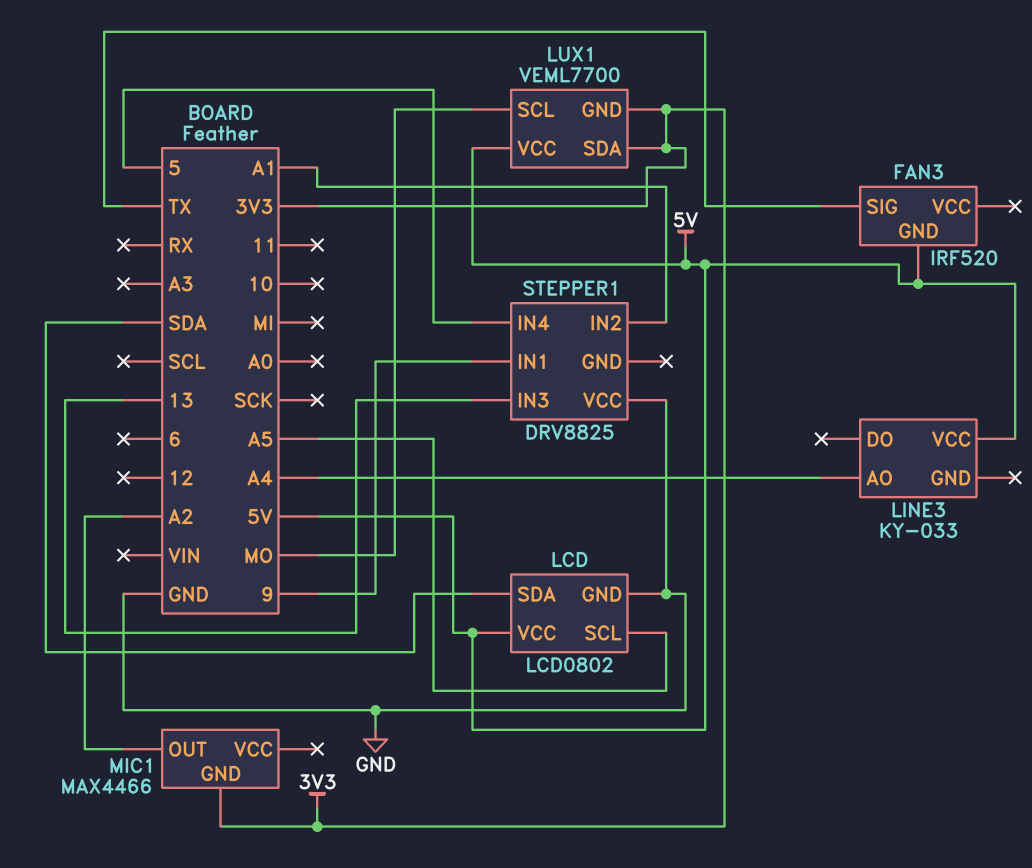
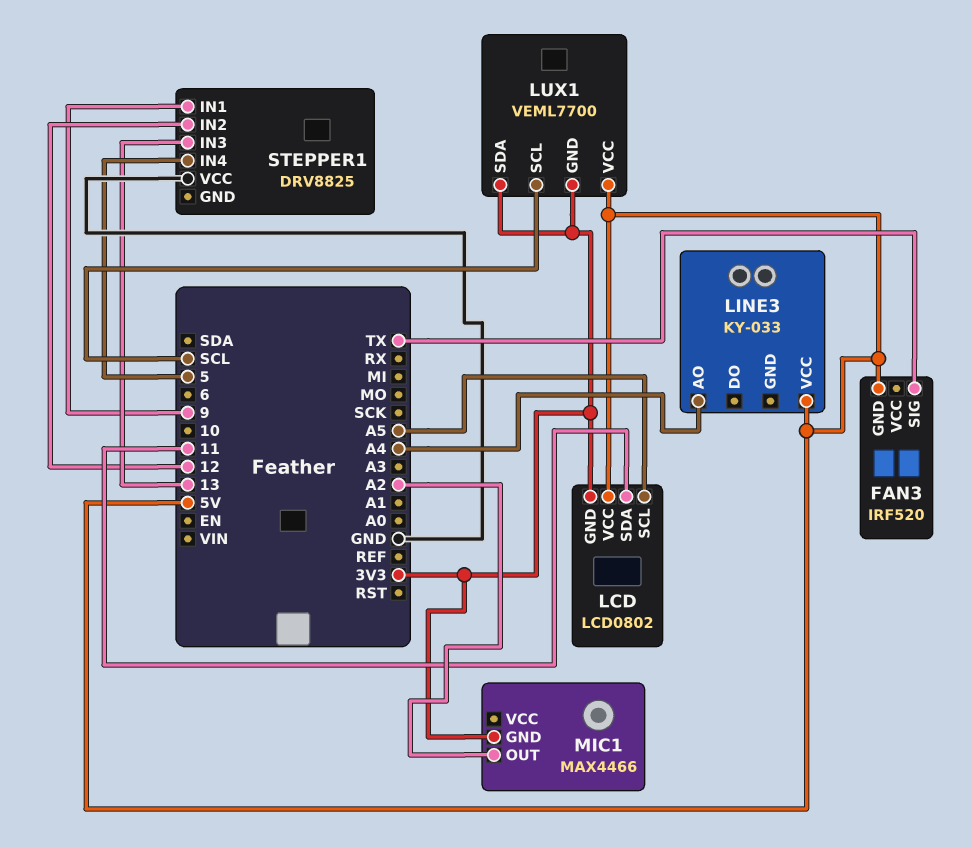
LCD pin GND: GND -> 3V3
LCD pin SDA: SDA -> 11
LUX1 pin SCL: MO -> SCL
STEPPER1 pin IN2: A1 -> 12

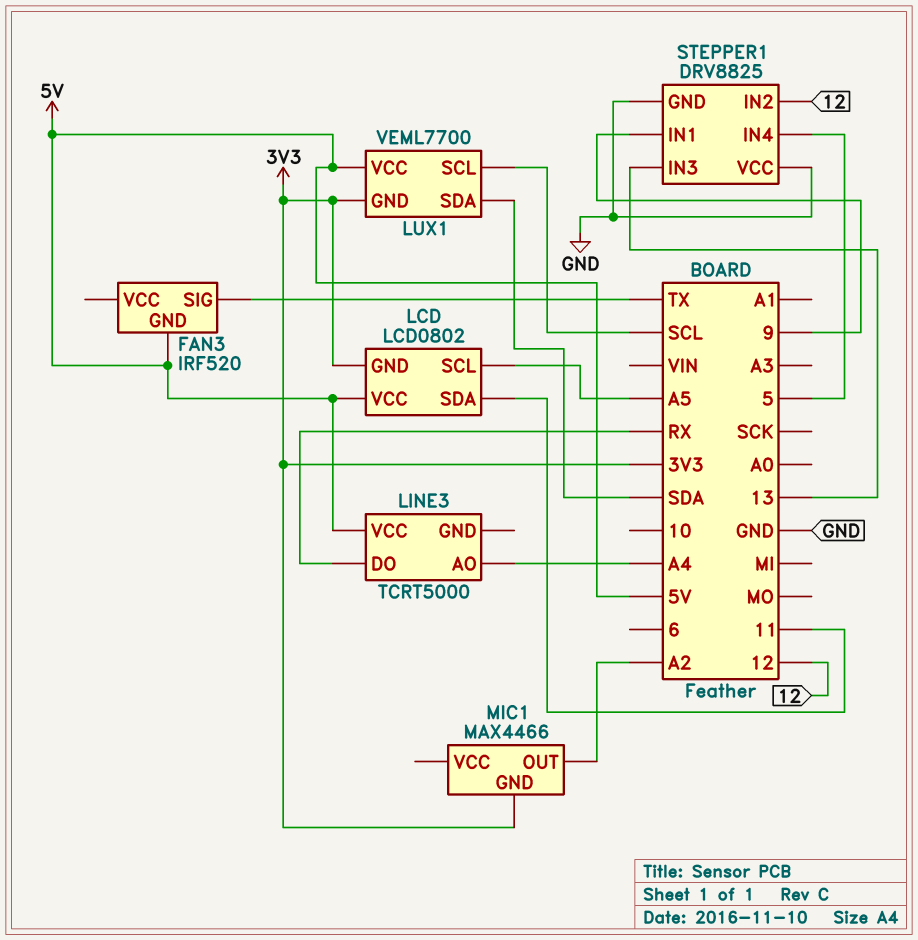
LINE3: KY-033 -> TCRT5000
LINE3 pin DO: none -> RX
LUX1 pin SDA: 3V3 -> SDA
STEPPER1 pin GND: none -> GND

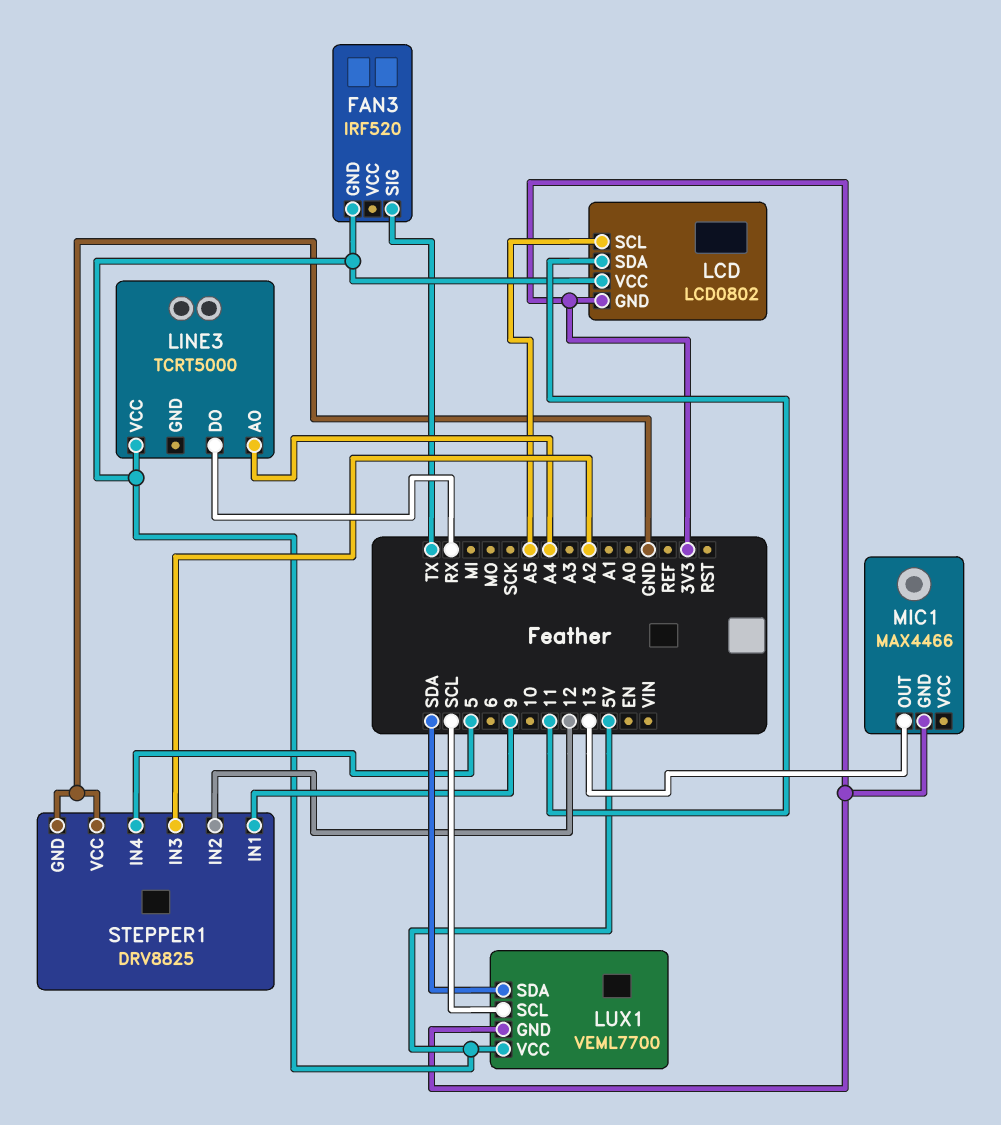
MIC1 pin OUT: A2 -> 13
STEPPER1 pin IN3: 13 -> A2

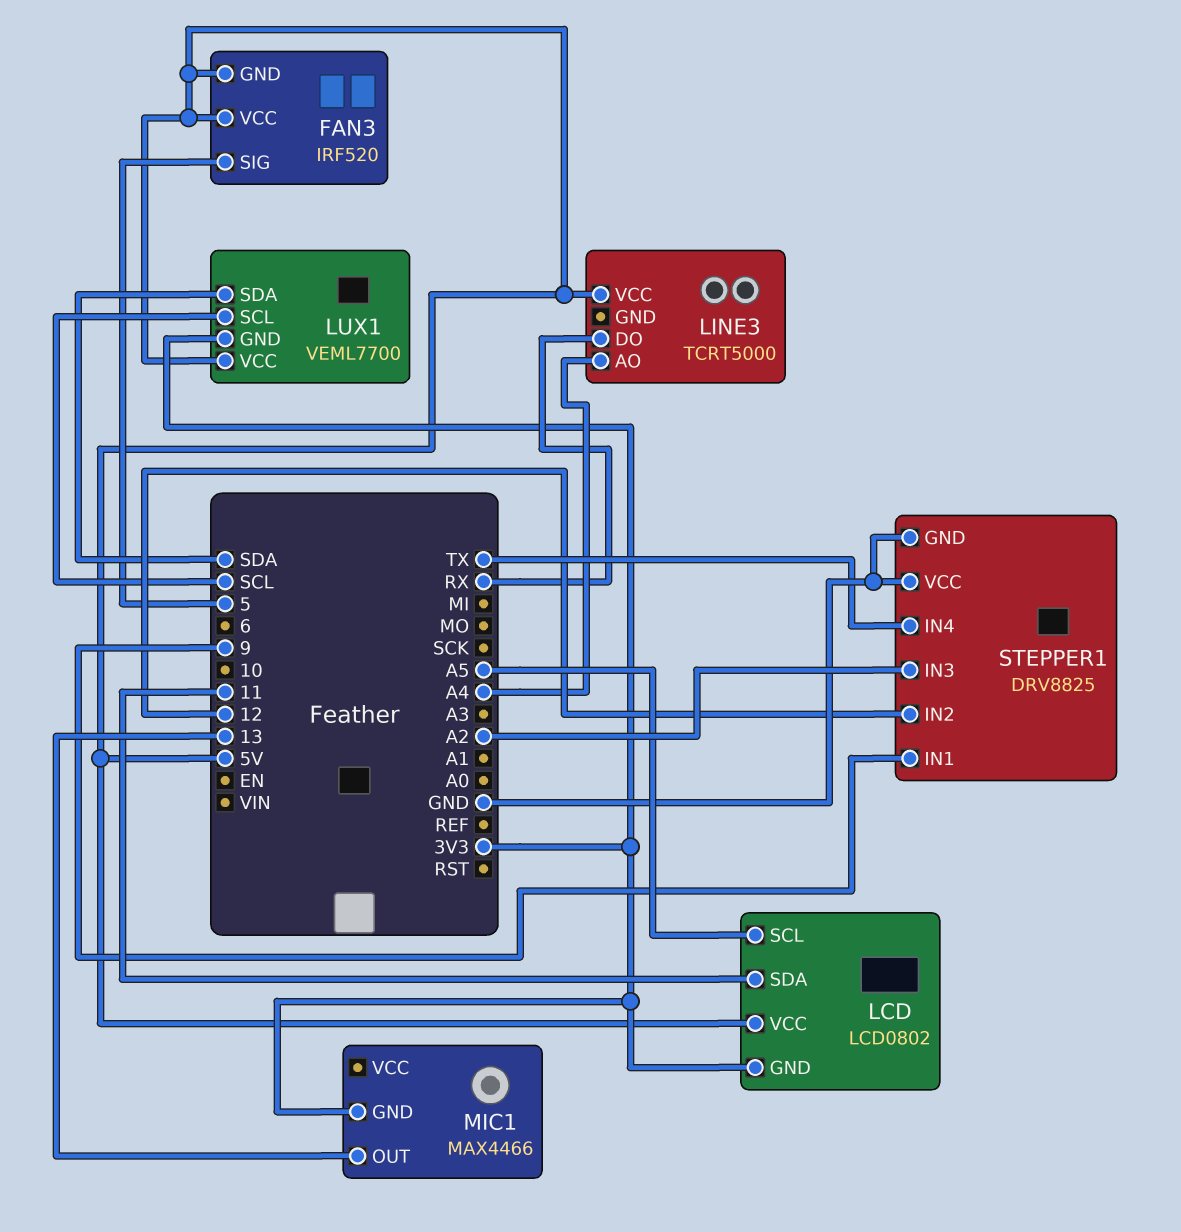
FAN3 pin SIG: TX -> 5
FAN3 pin VCC: none -> 5V
STEPPER1 pin IN4: 5 -> TX

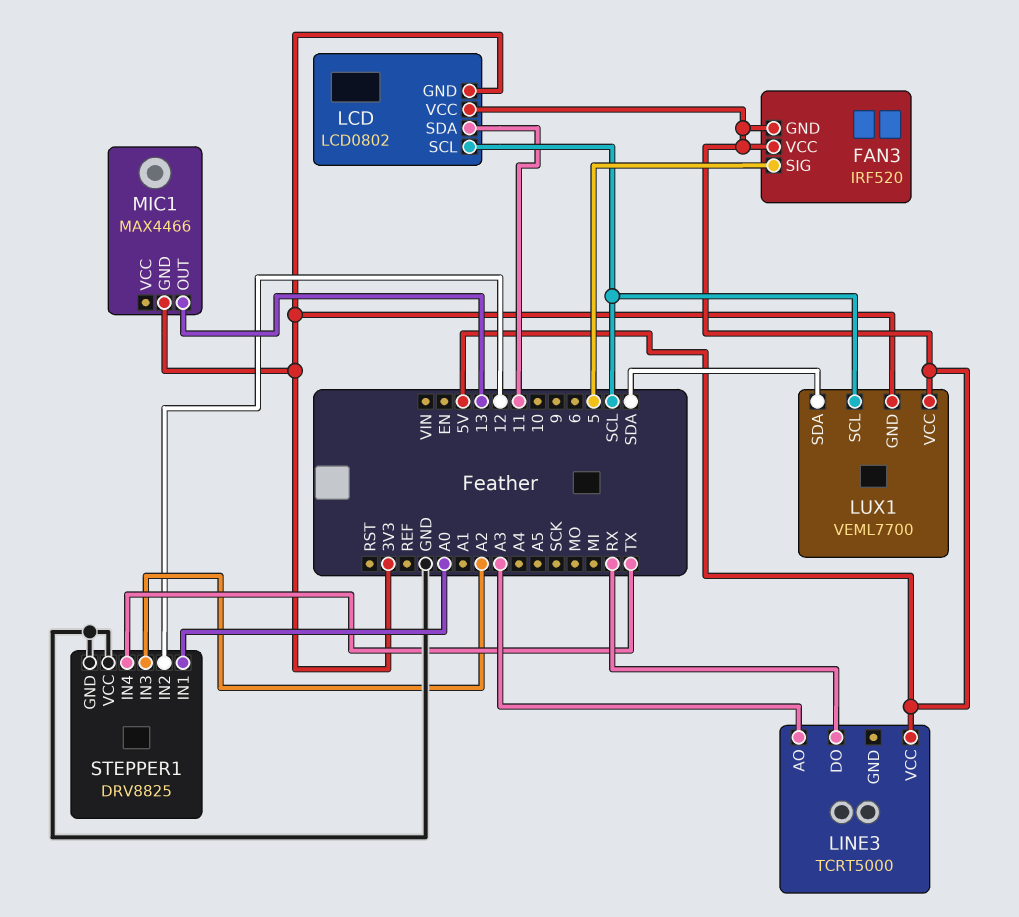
LCD pin SCL: A5 -> SCL
LINE3 pin AO: A4 -> A3
STEPPER1 pin IN1: 9 -> A0

